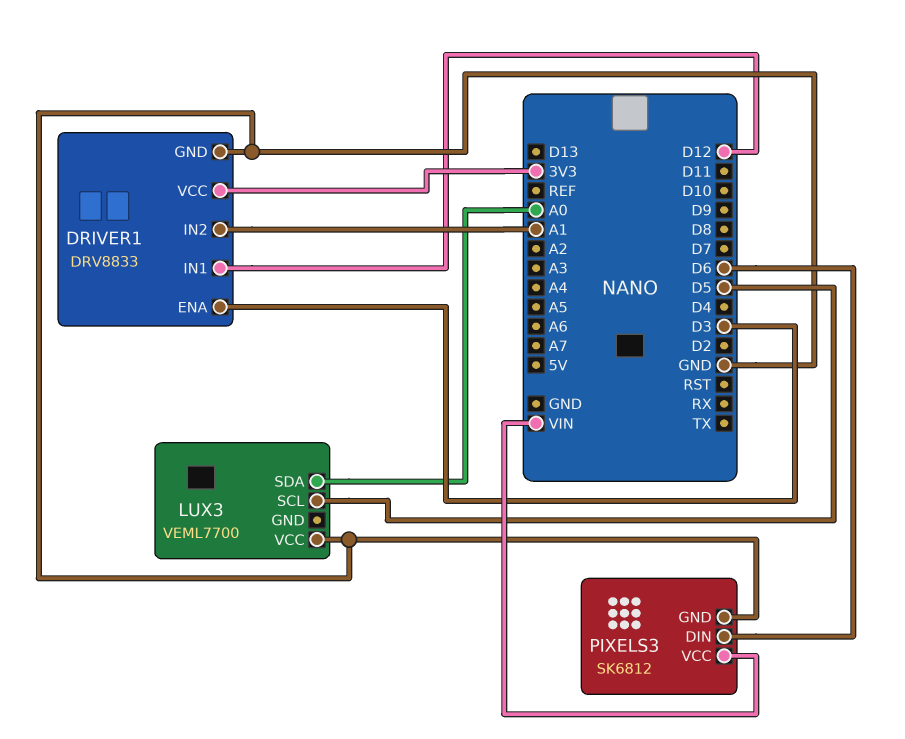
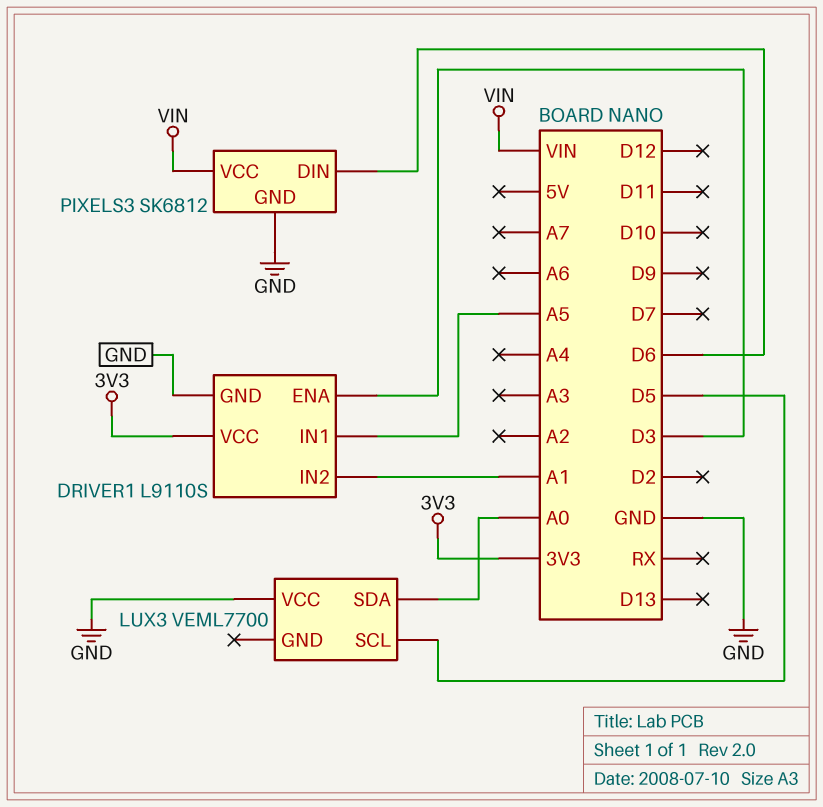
DRIVER1: DRV8833 -> L9110S
DRIVER1 pin IN1: D12 -> A5

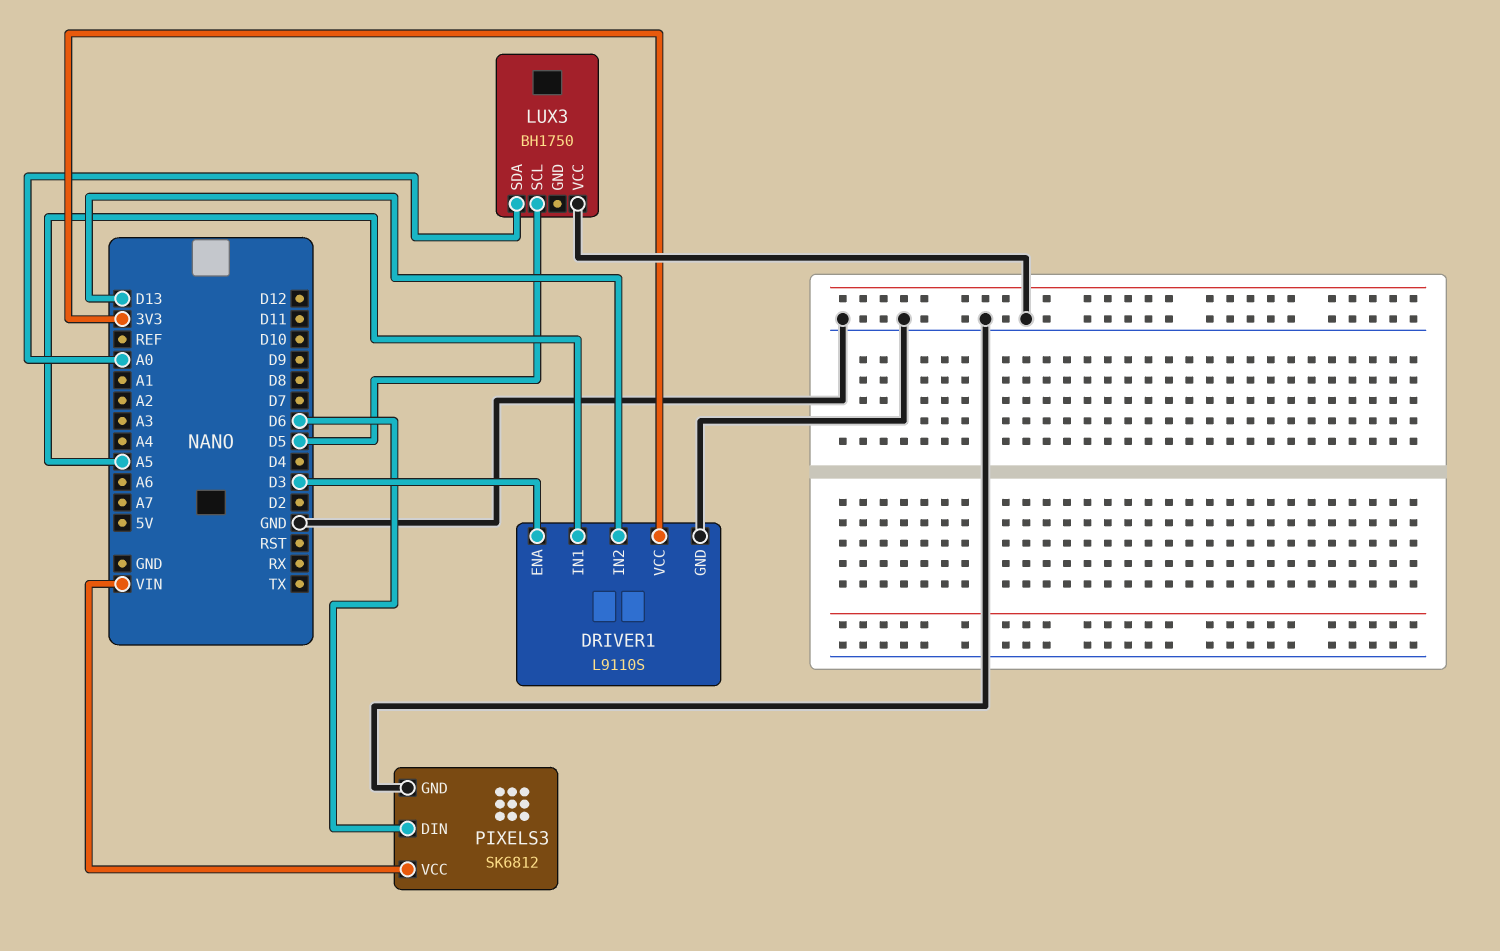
DRIVER1 pin IN2: A1 -> D13
LUX3: VEML7700 -> BH1750

